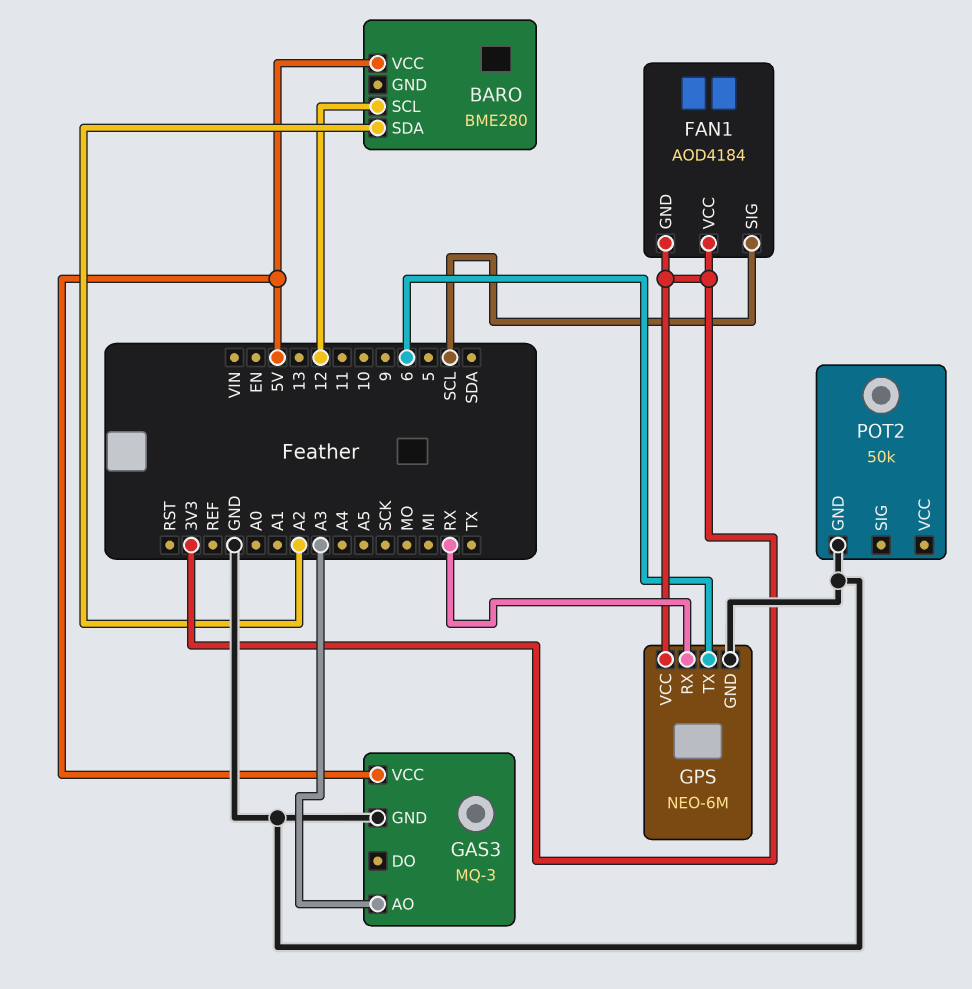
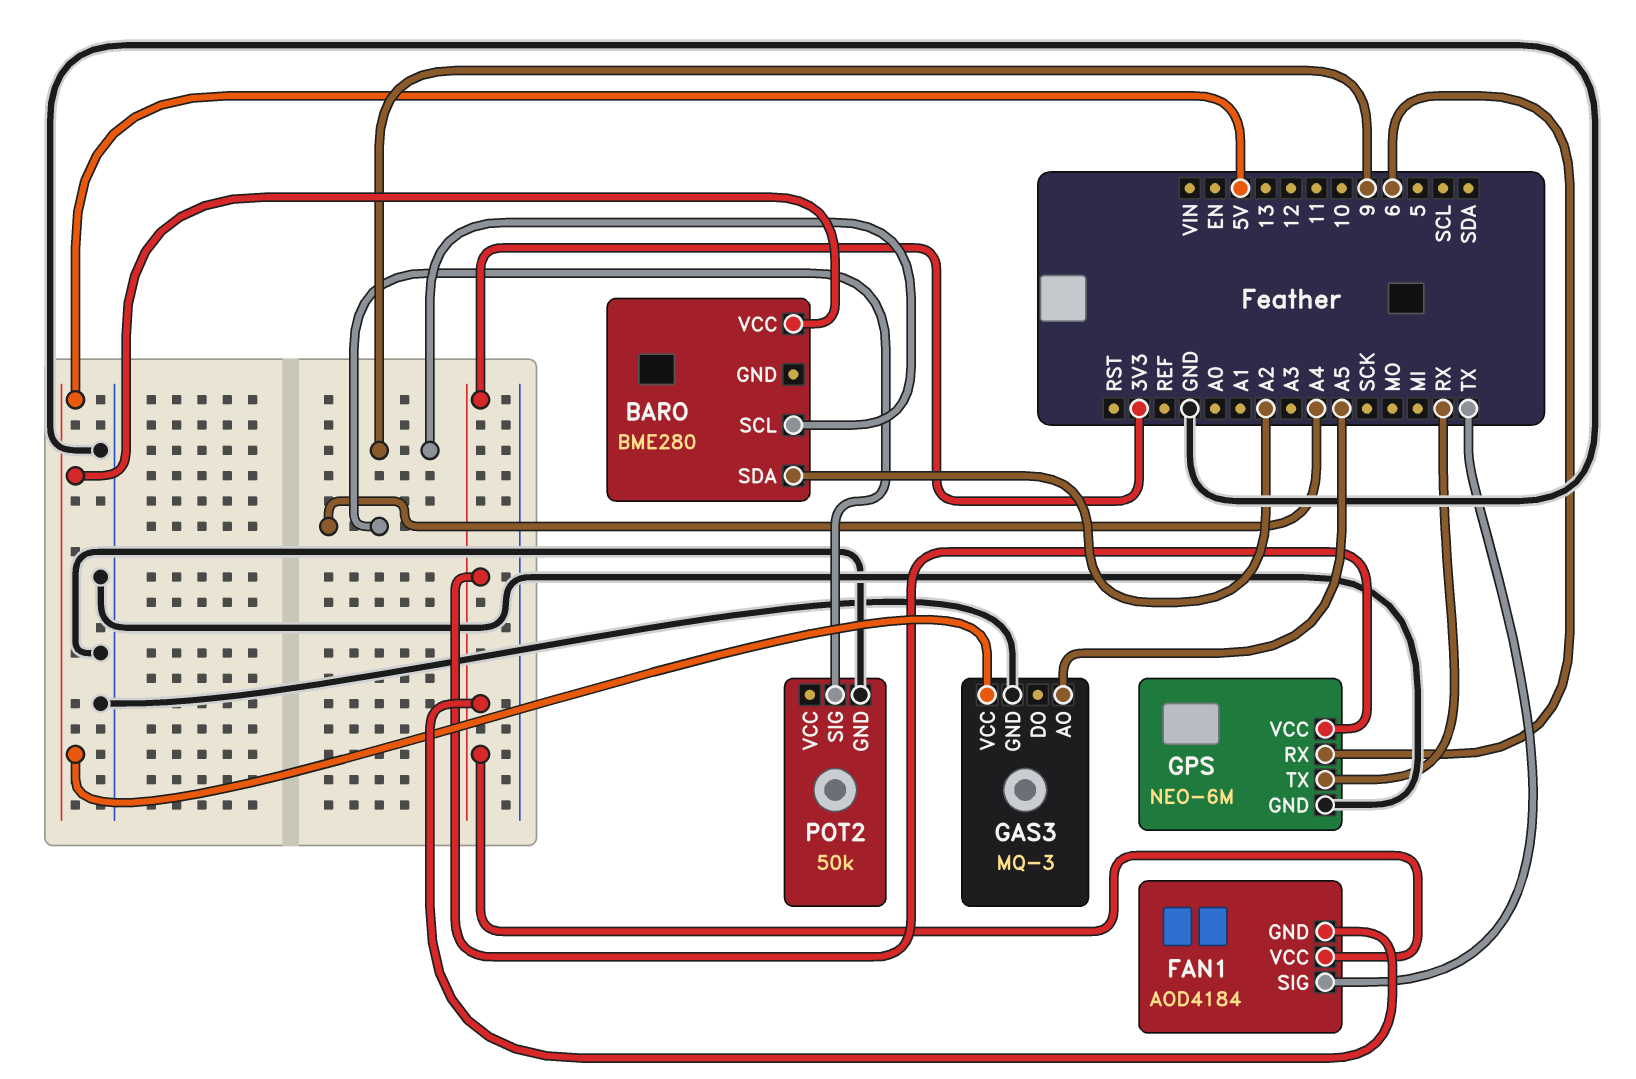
BARO pin SCL: 12 -> 9
FAN1 pin SIG: SCL -> TX
GAS3 pin AO: A3 -> A5
GPS pin RX: RX -> 6
GPS pin TX: 6 -> RX
POT2 pin SIG: none -> A4

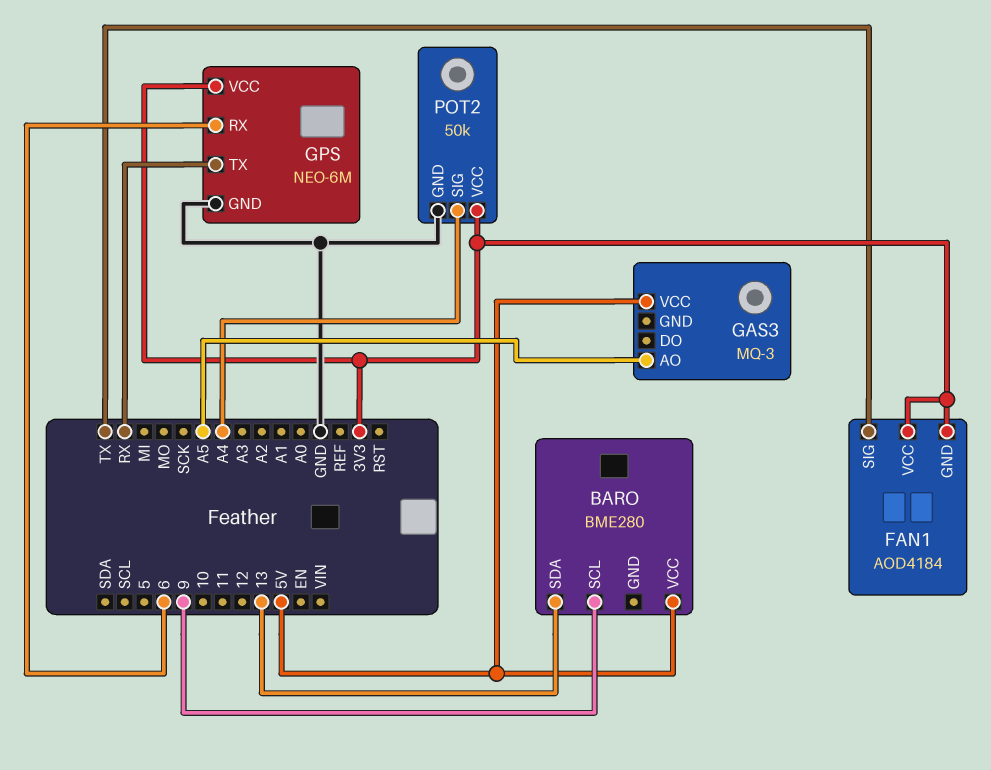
BARO pin SDA: A2 -> 13
GAS3 pin GND: GND -> none
POT2 pin VCC: none -> 3V3

